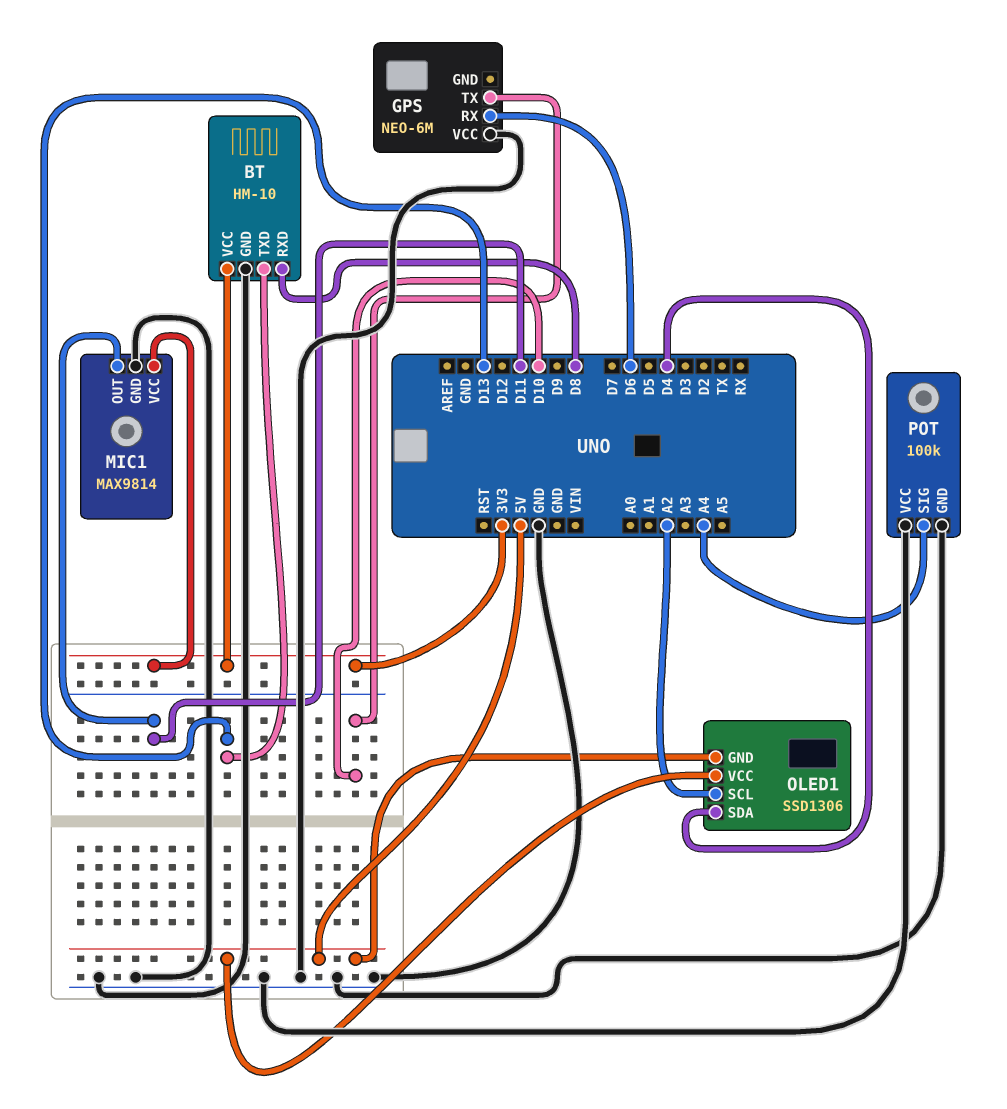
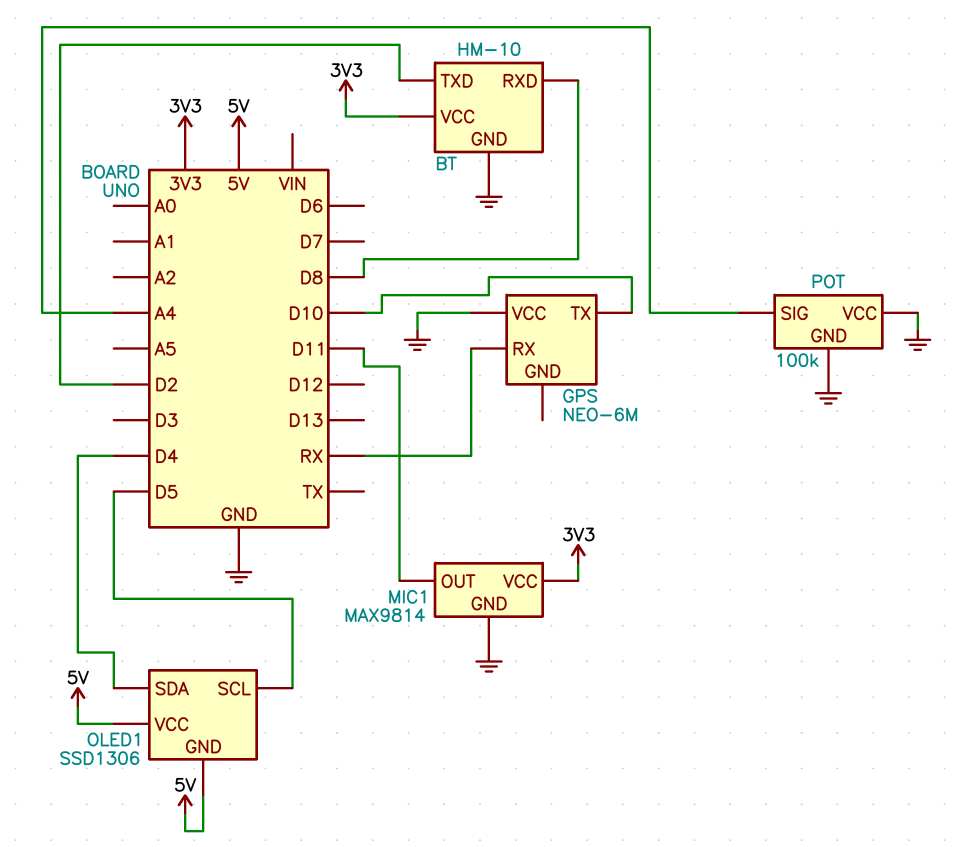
BT pin TXD: D13 -> D2
GPS pin RX: D6 -> RX
OLED1 pin SCL: A2 -> D5

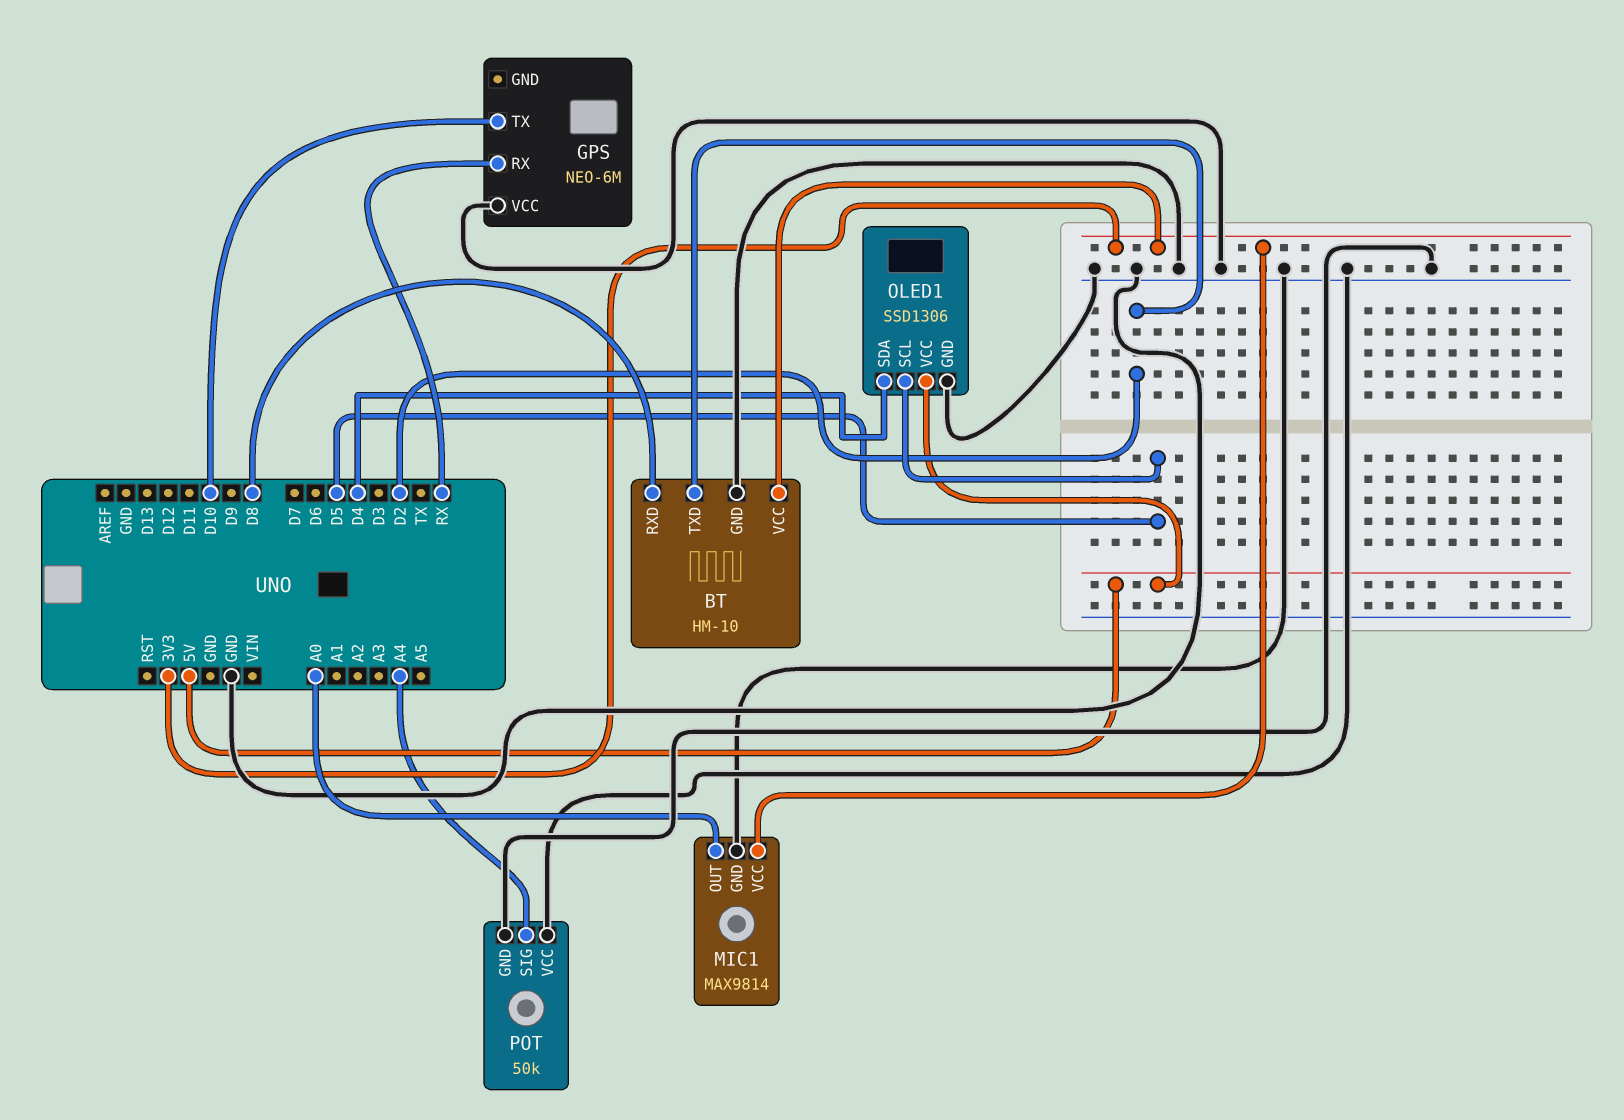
MIC1 pin OUT: D11 -> A0
OLED1 pin GND: 5V -> GND
POT: 100k -> 50k

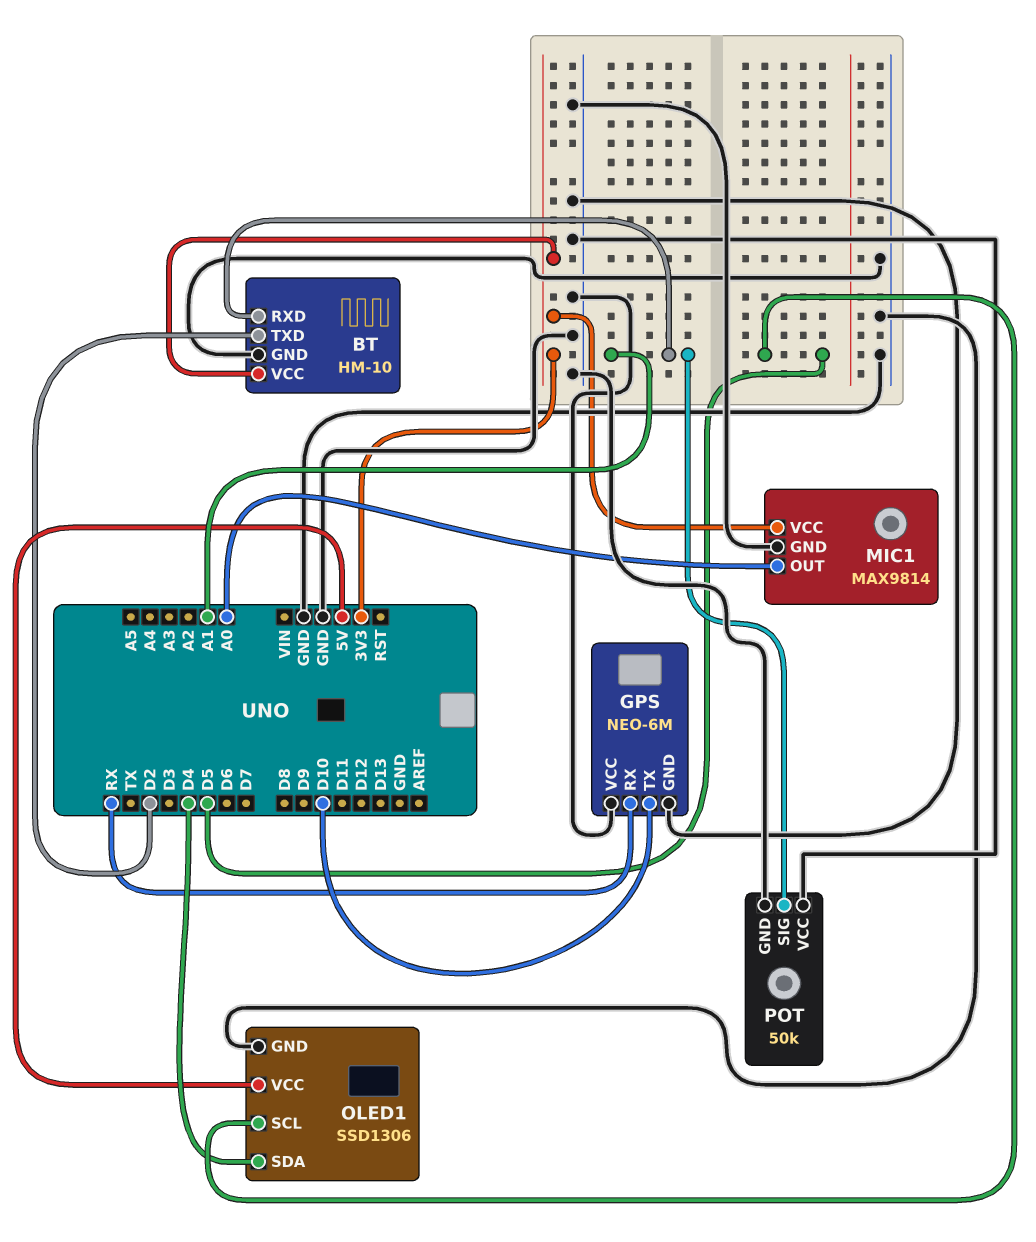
BT pin RXD: D8 -> A1
GPS pin GND: none -> GND
POT pin SIG: A4 -> A1

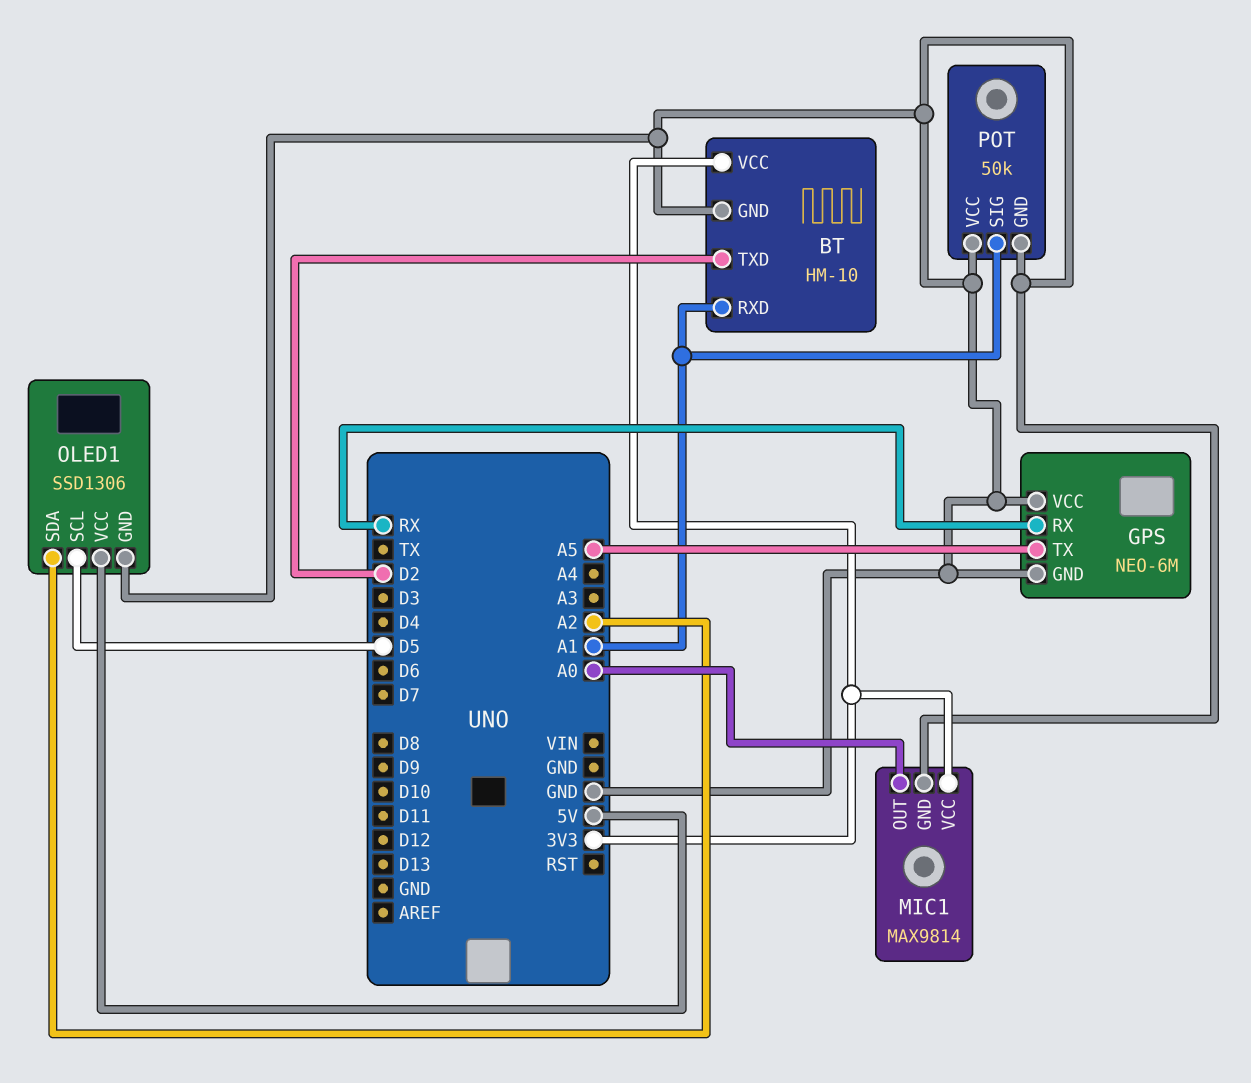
GPS pin TX: D10 -> A5
OLED1 pin SDA: D4 -> A2

